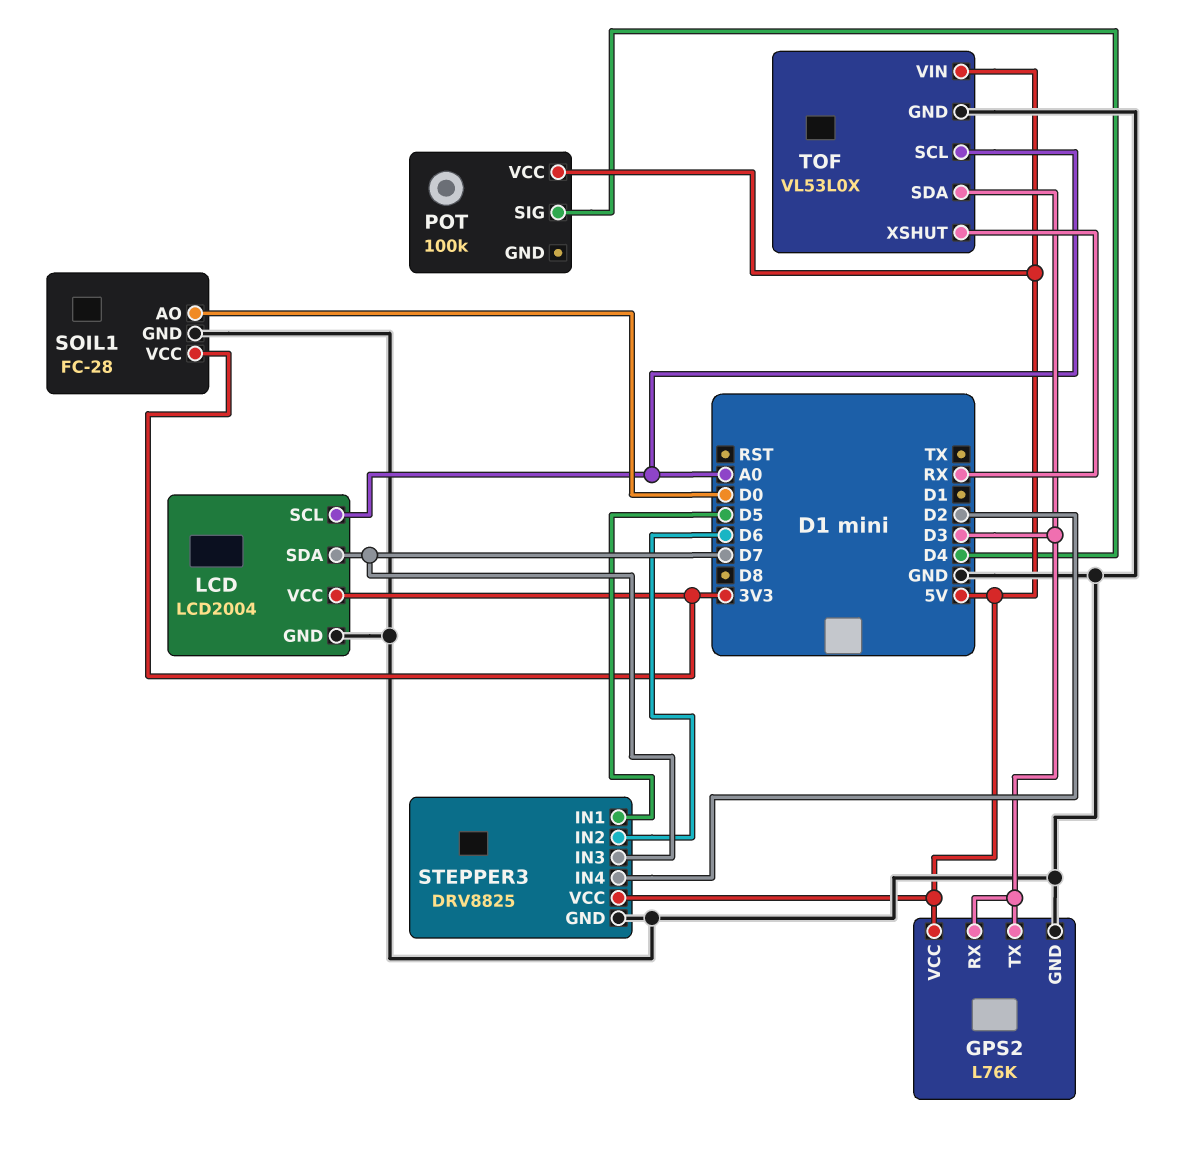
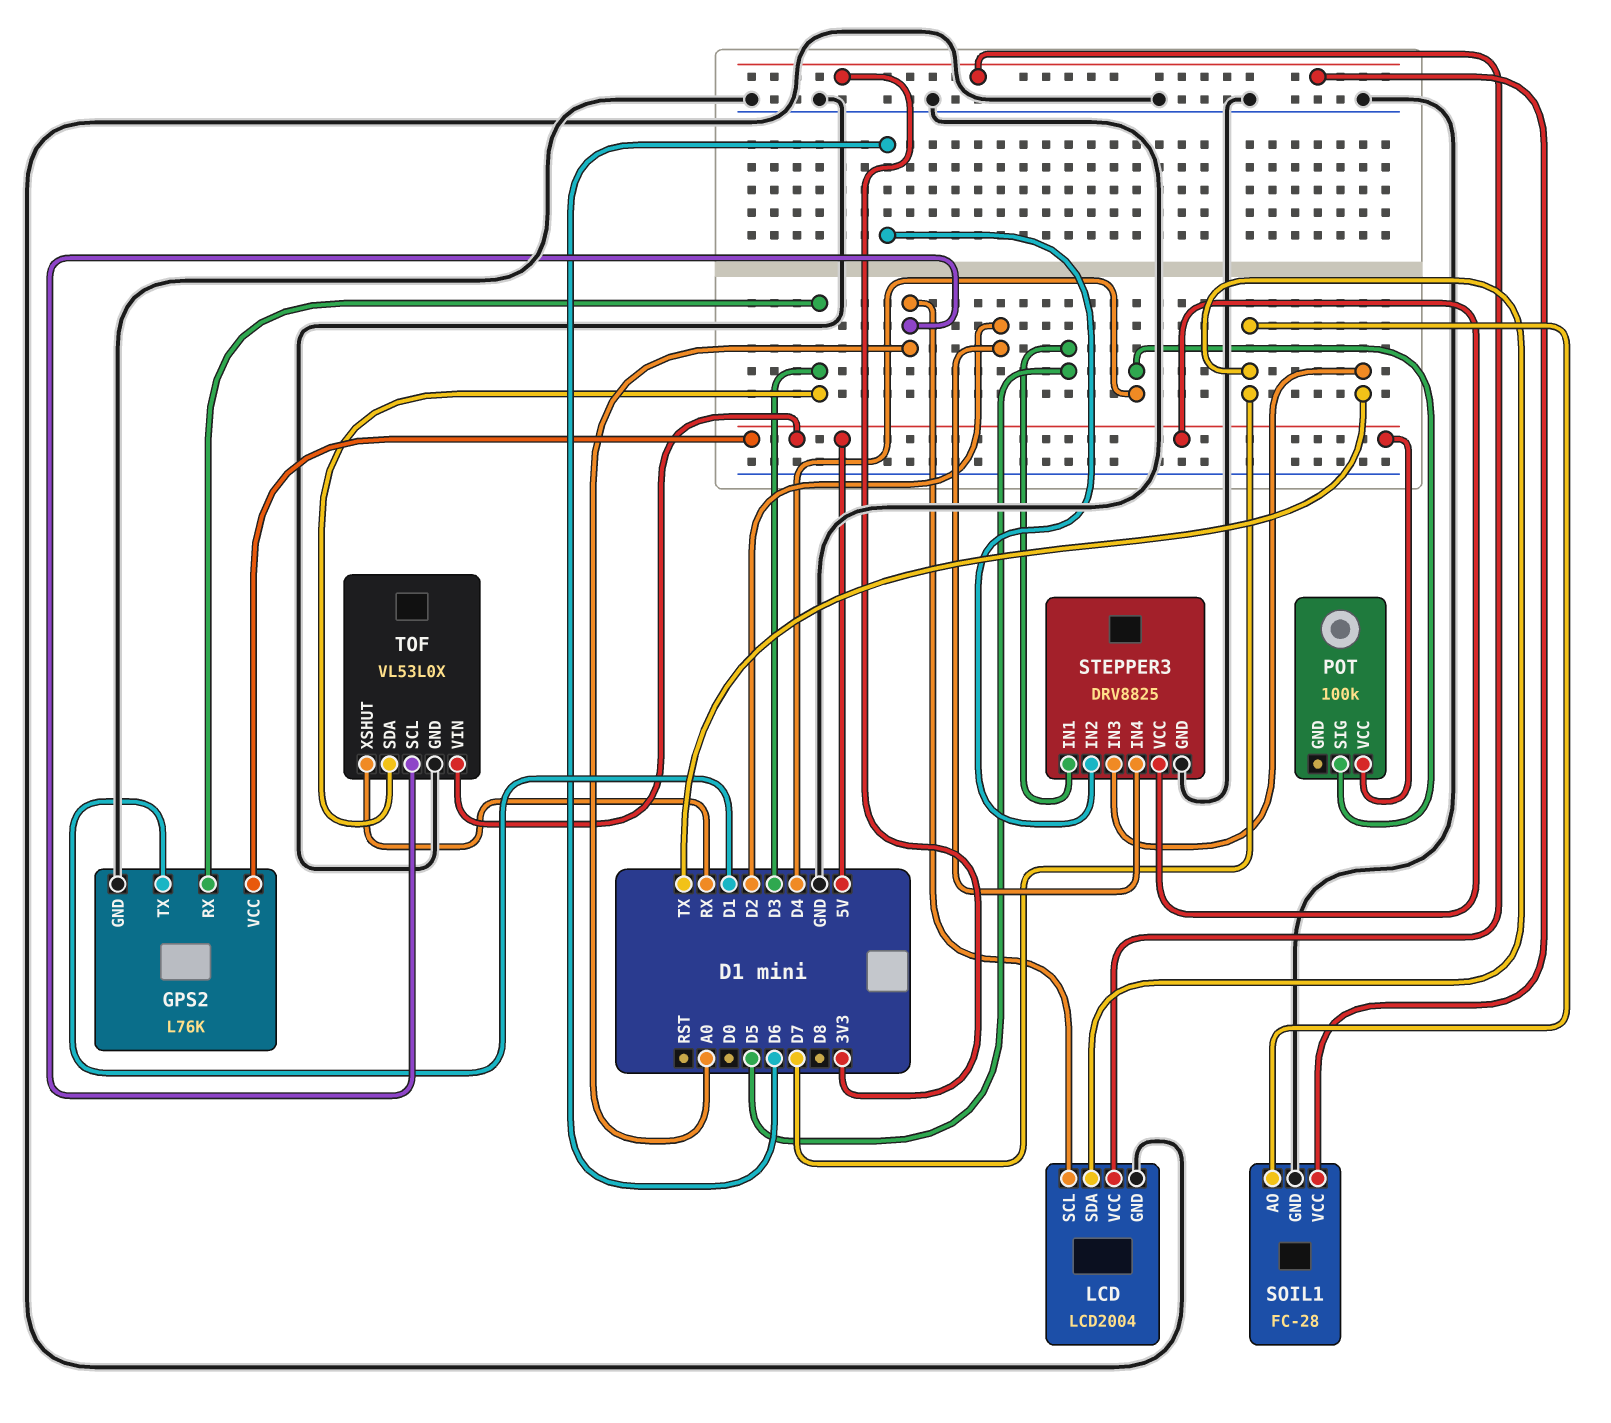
GPS2 pin TX: D3 -> D1
SOIL1 pin AO: D0 -> D7
STEPPER3 pin IN3: D7 -> TX

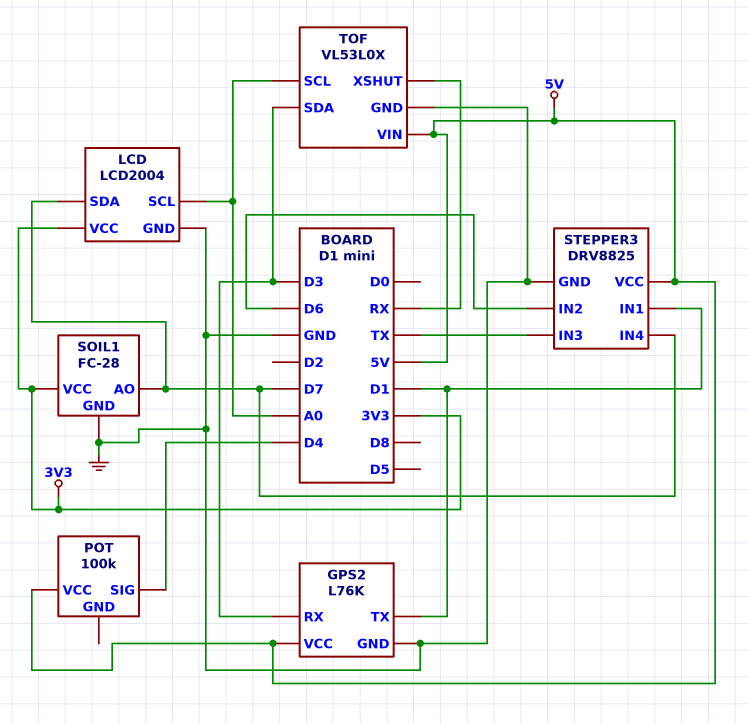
STEPPER3 pin IN1: D5 -> D1
STEPPER3 pin IN4: D2 -> D7

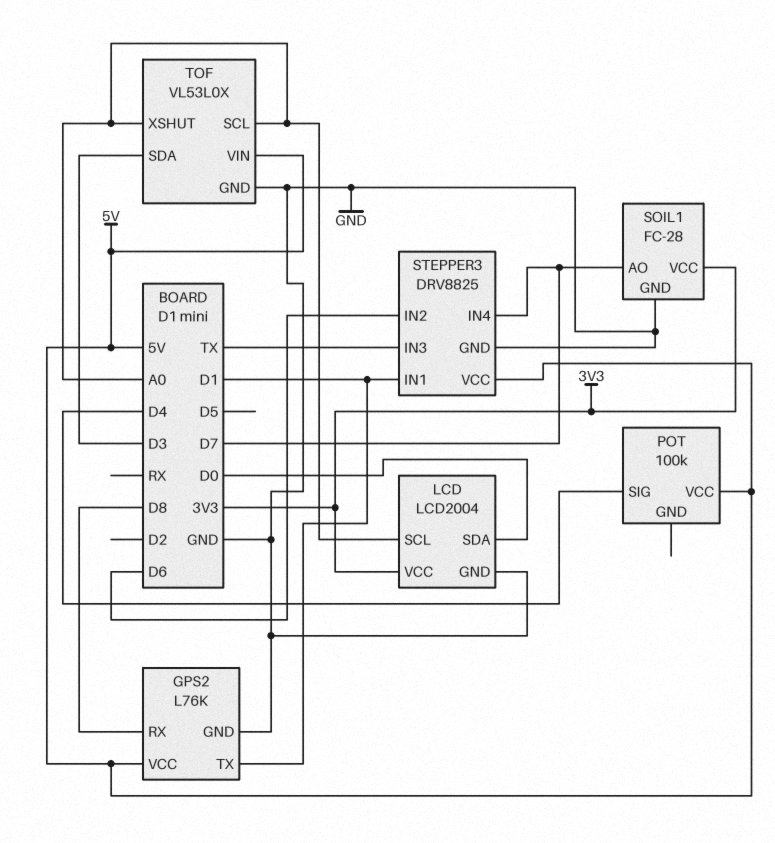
GPS2 pin RX: D3 -> D8
LCD pin SDA: D7 -> D0
TOF pin XSHUT: RX -> A0

